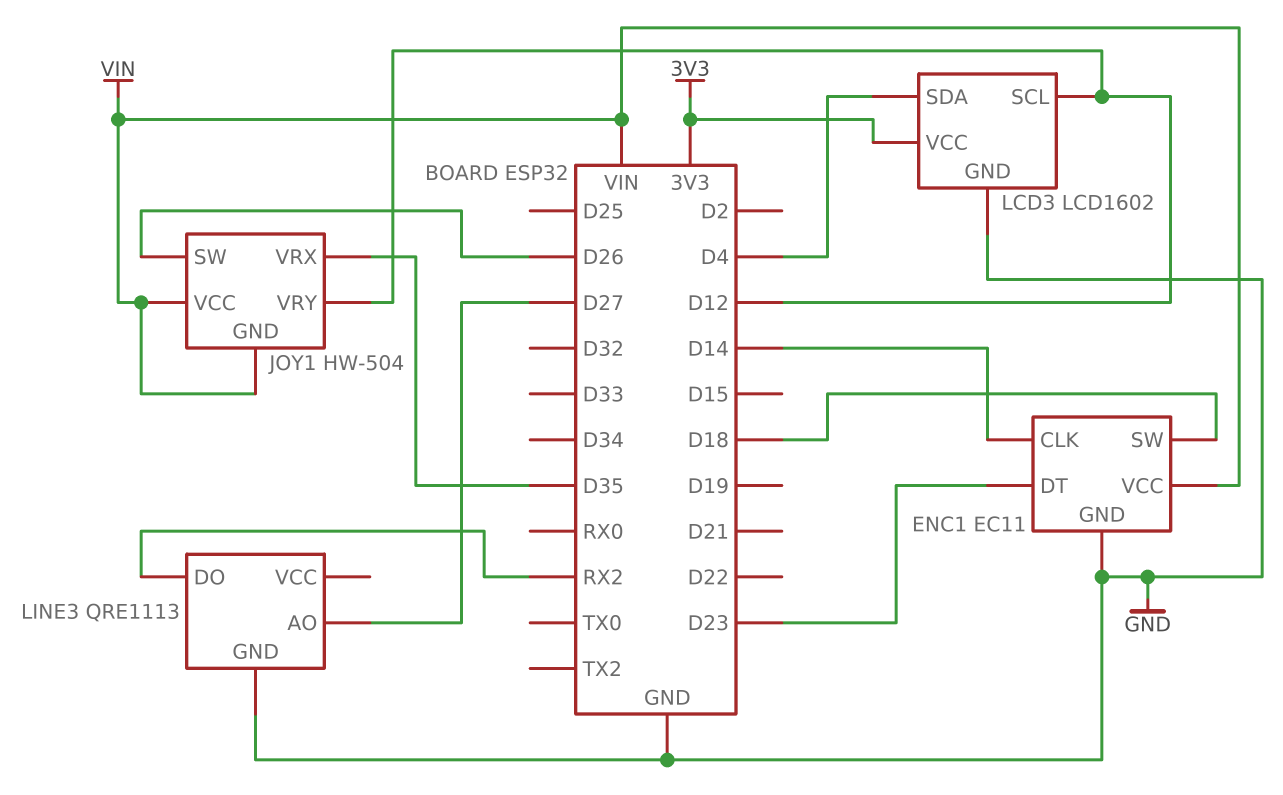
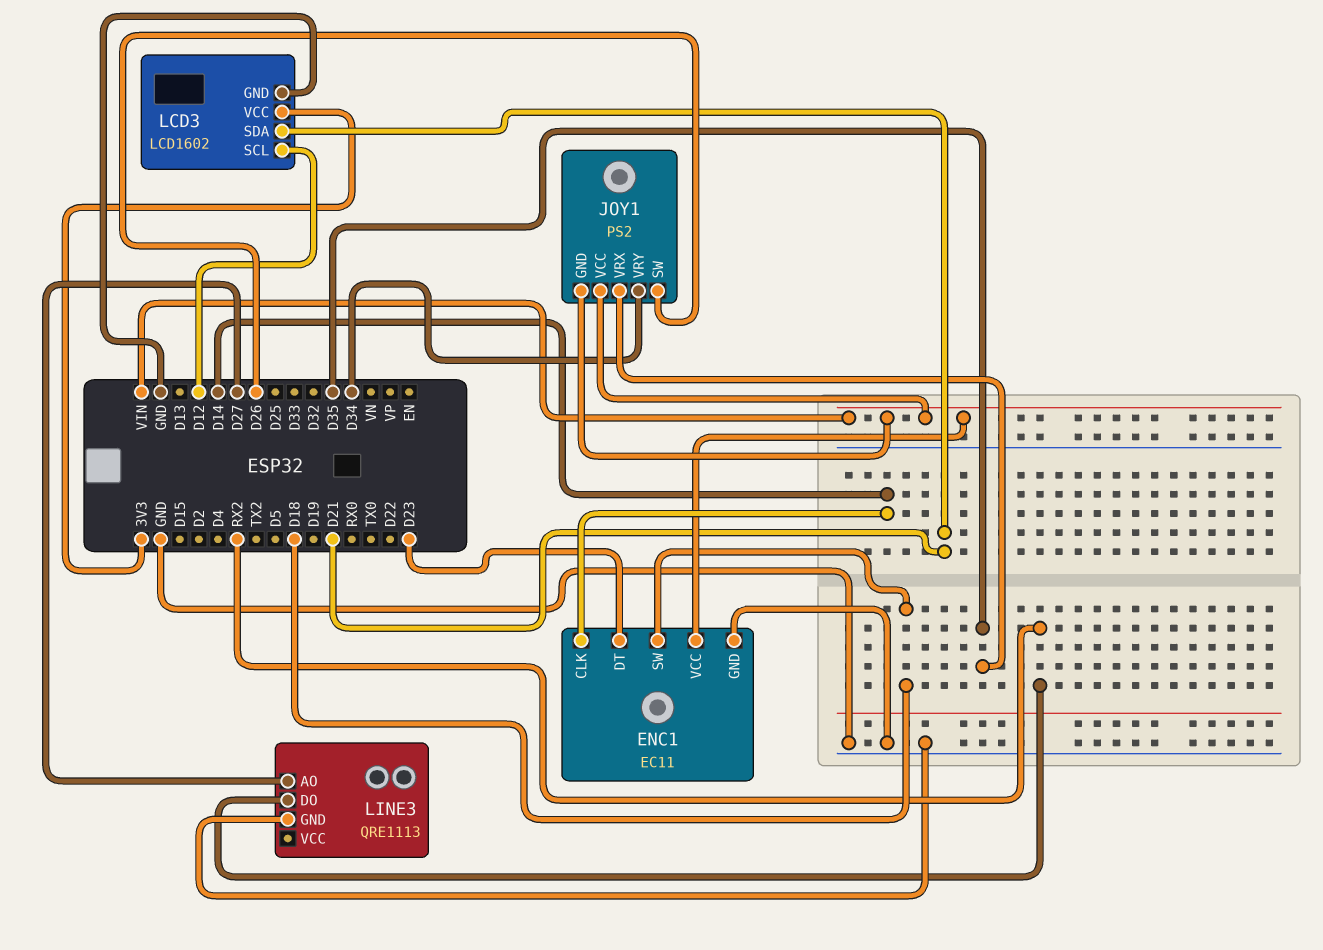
JOY1: HW-504 -> PS2
JOY1 pin VRY: D12 -> D34
LCD3 pin SDA: D4 -> D21

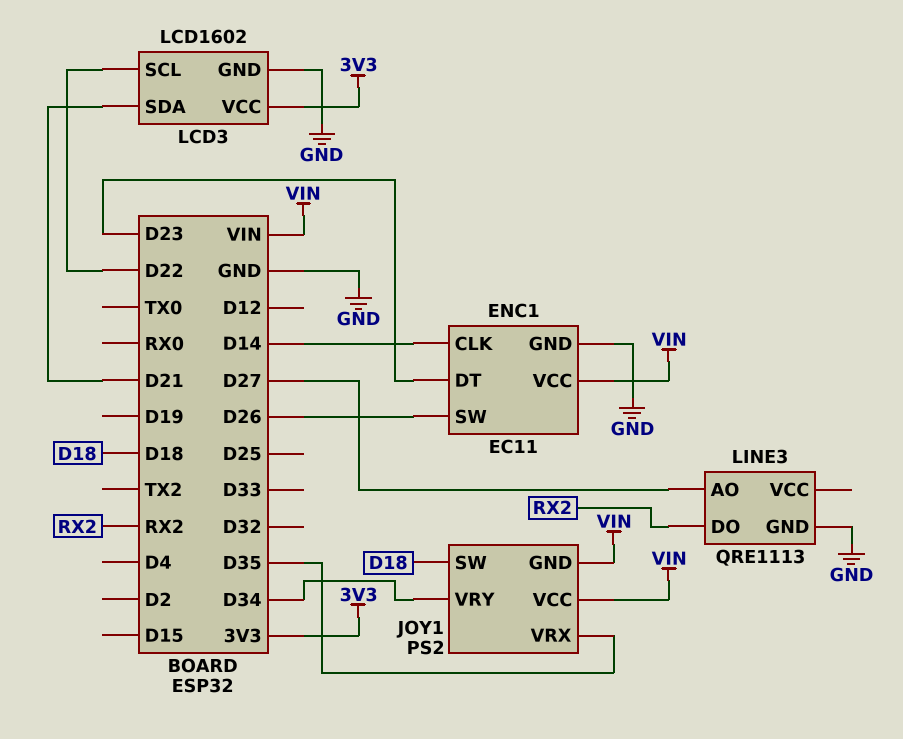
ENC1 pin SW: D18 -> D26
JOY1 pin SW: D26 -> D18
LCD3 pin SCL: D12 -> D22

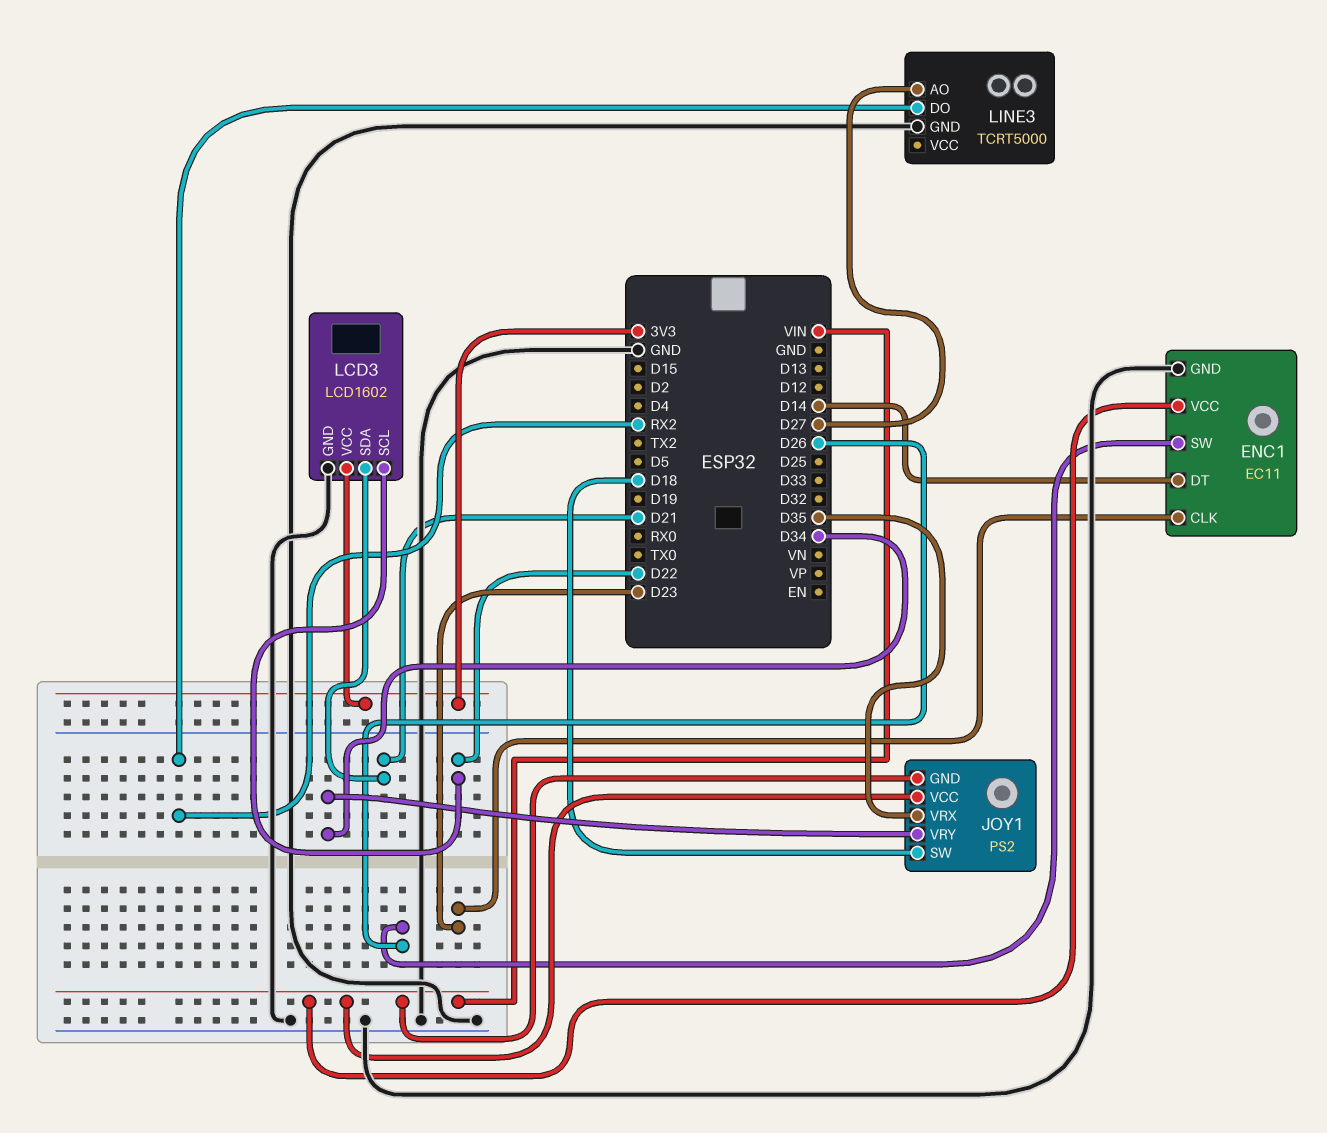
ENC1 pin CLK: D14 -> D23
ENC1 pin DT: D23 -> D14
LINE3: QRE1113 -> TCRT5000

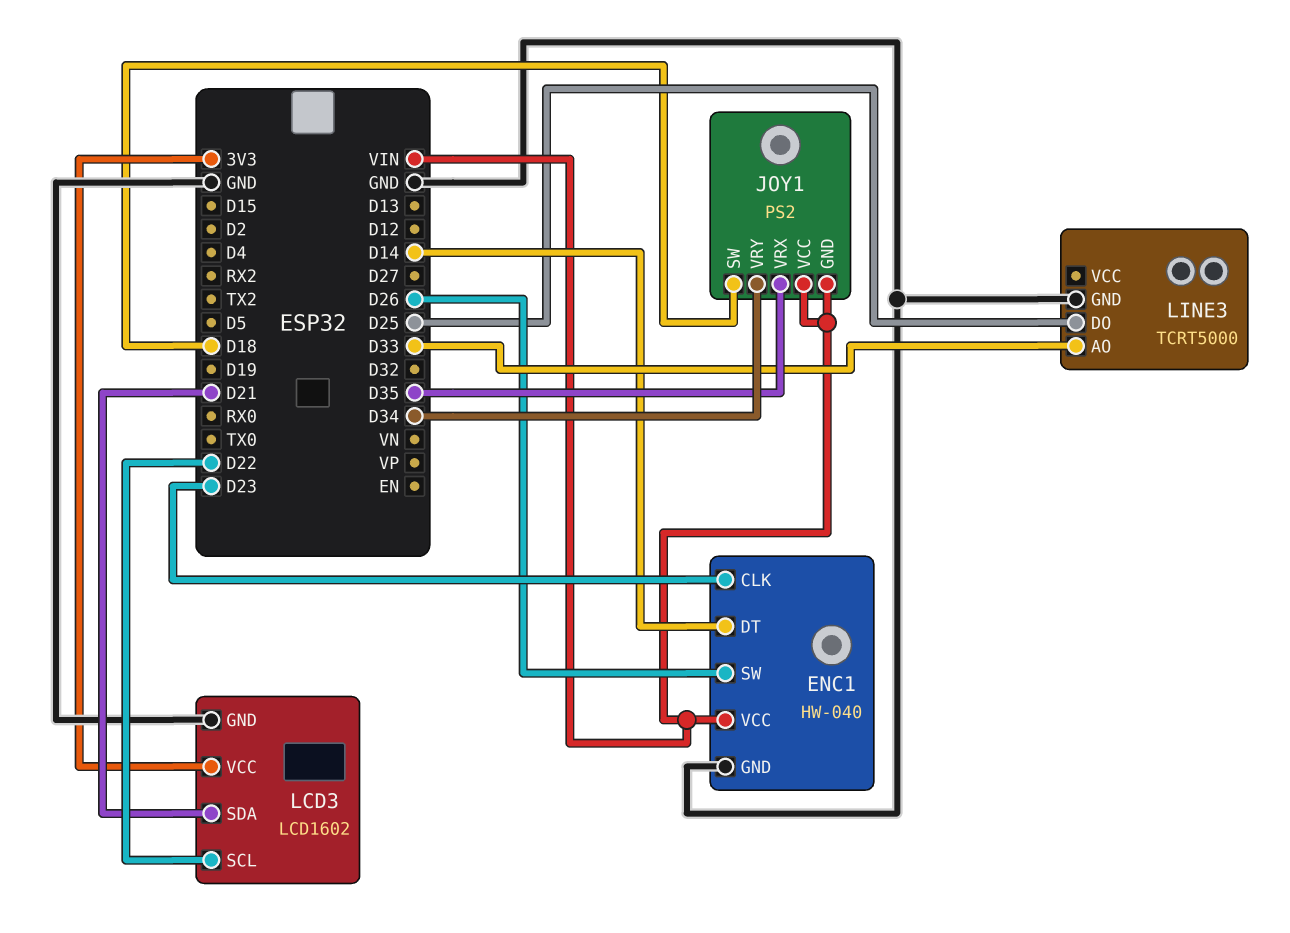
ENC1: EC11 -> HW-040
LINE3 pin AO: D27 -> D33
LINE3 pin DO: RX2 -> D25

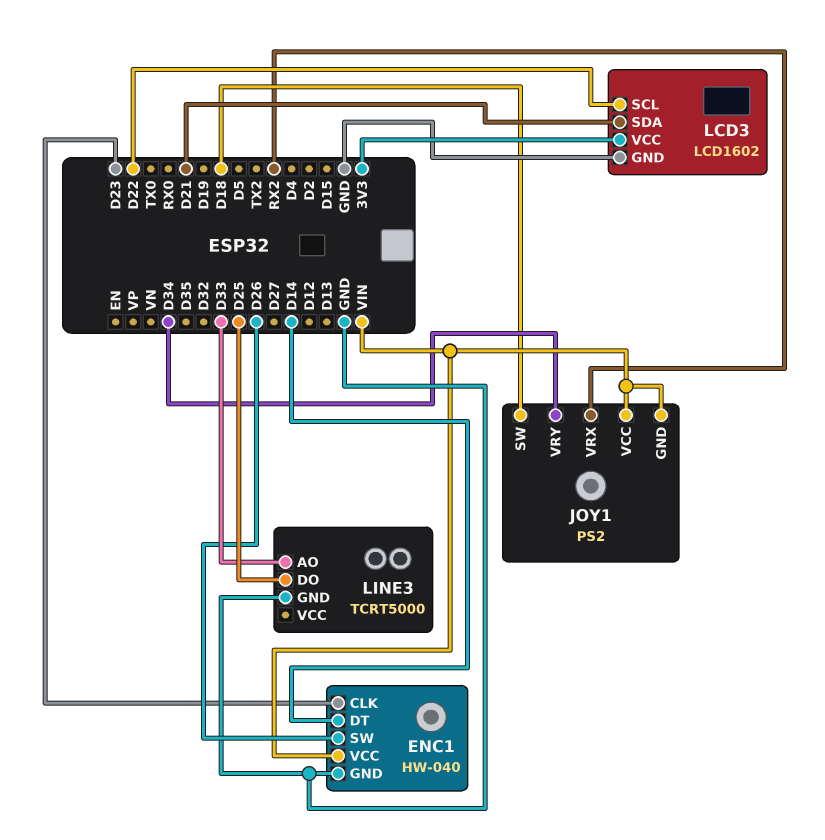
JOY1 pin VRX: D35 -> RX2

